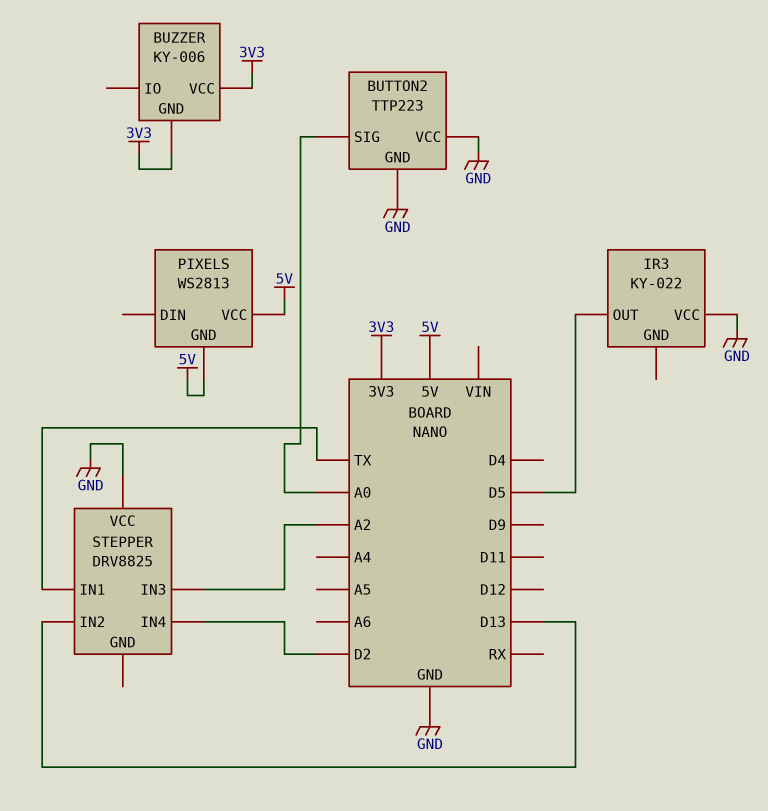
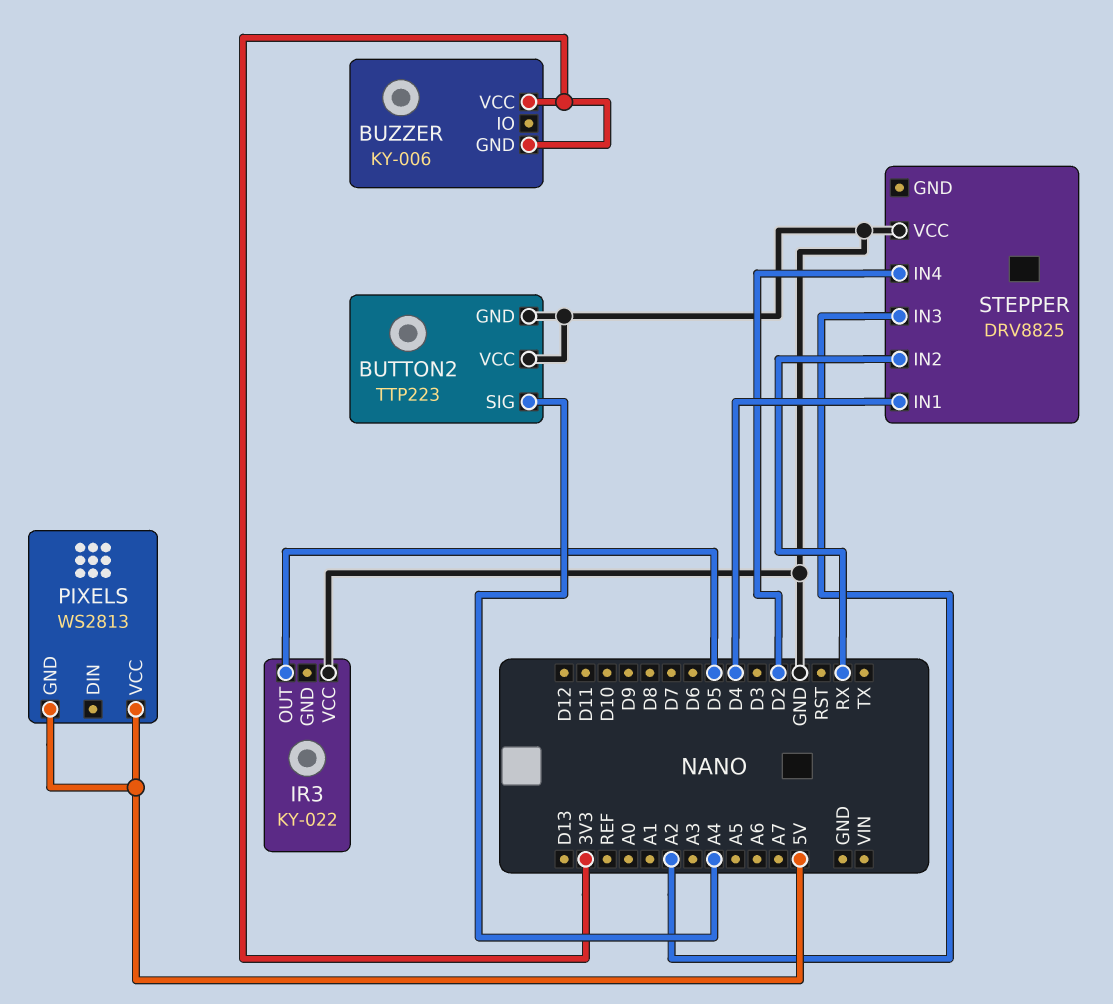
BUTTON2 pin SIG: A0 -> A4
STEPPER pin IN1: TX -> D4
STEPPER pin IN2: D13 -> RX

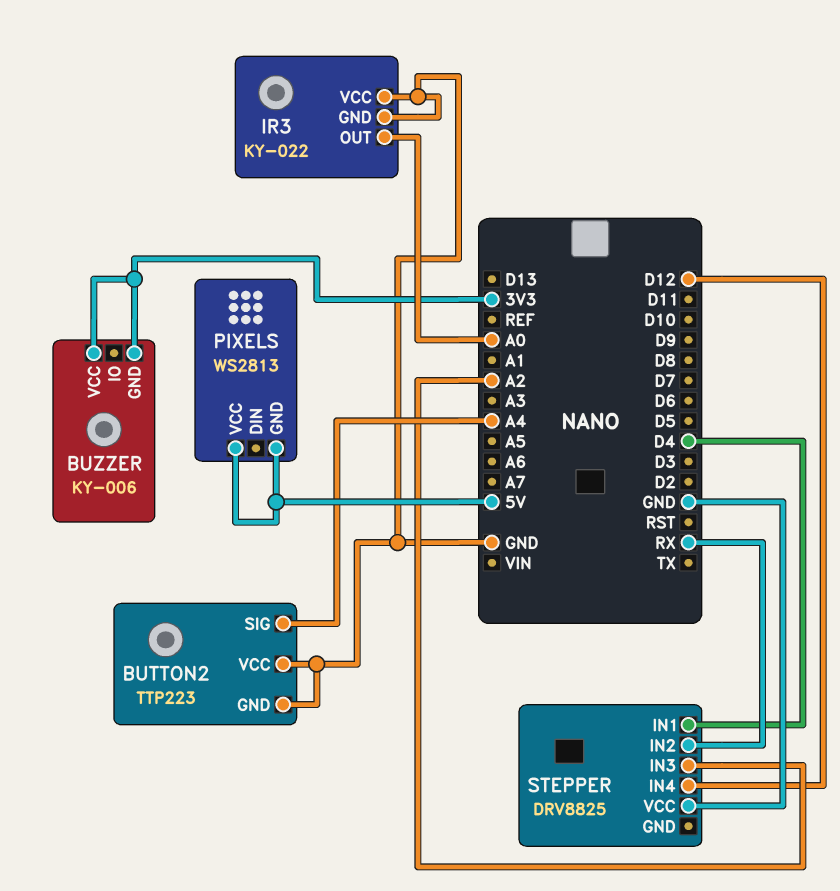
IR3 pin GND: none -> GND
IR3 pin OUT: D5 -> A0
STEPPER pin IN4: D2 -> D12

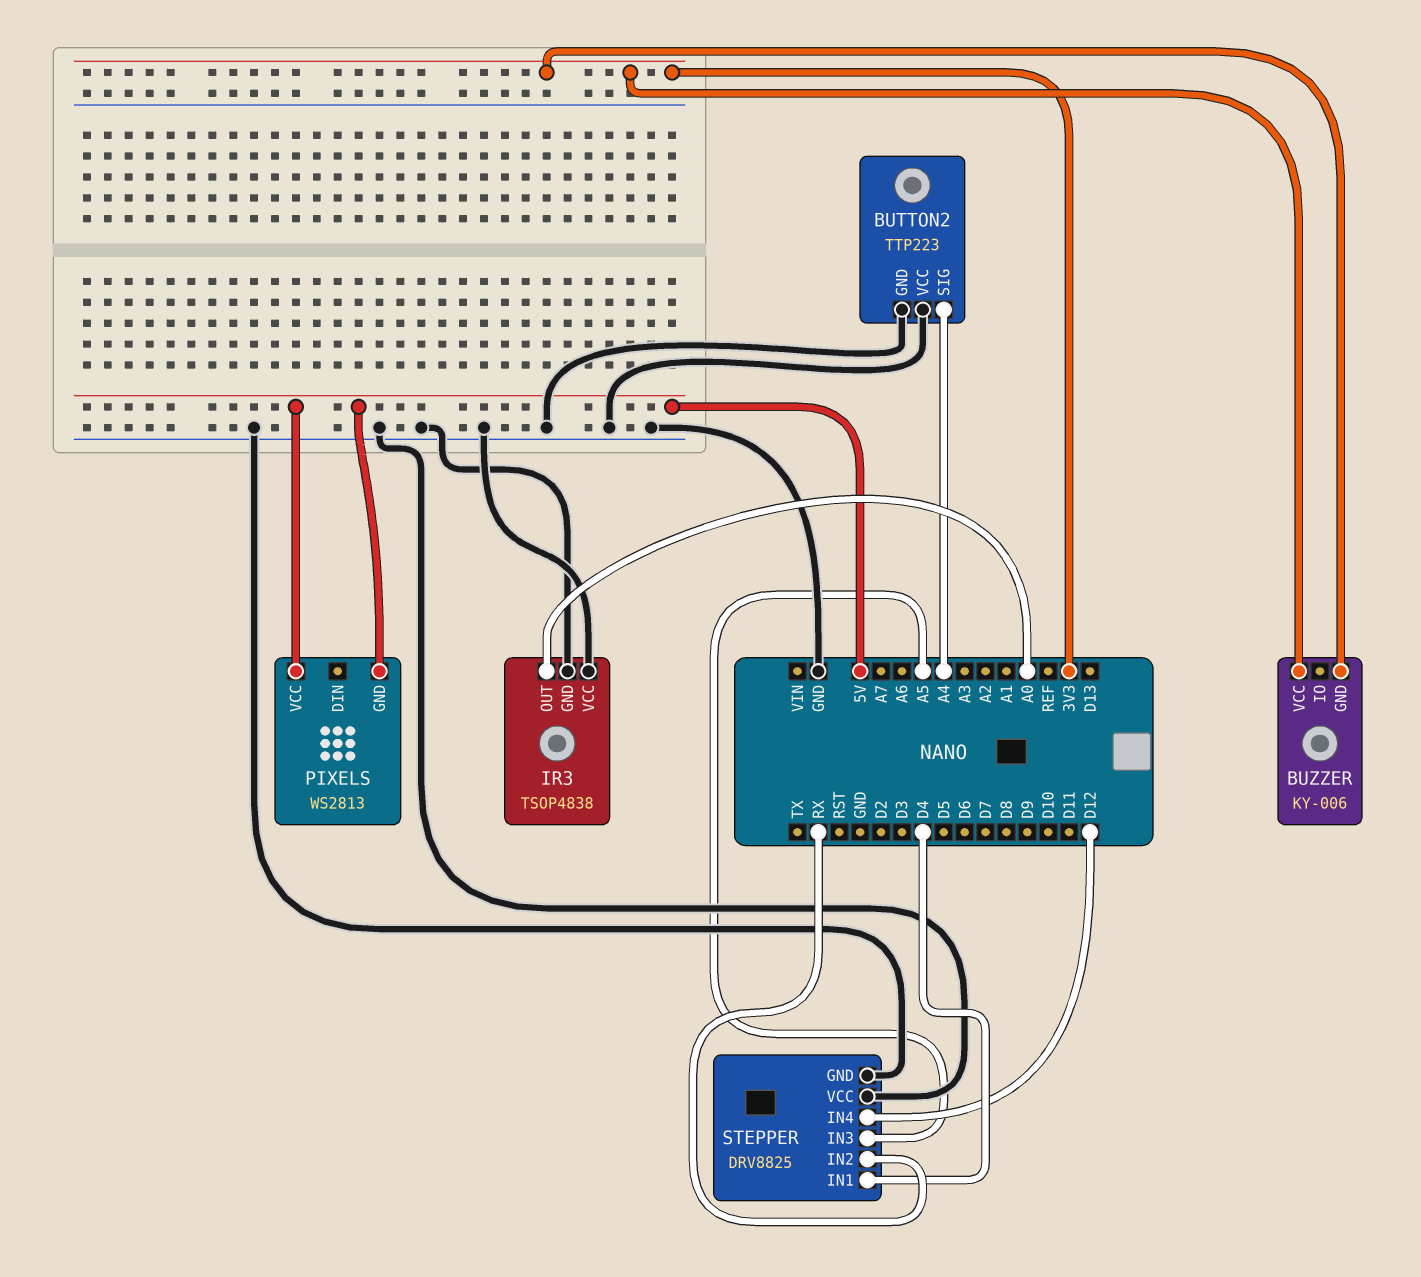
IR3: KY-022 -> TSOP4838
STEPPER pin GND: none -> GND
STEPPER pin IN3: A2 -> A5

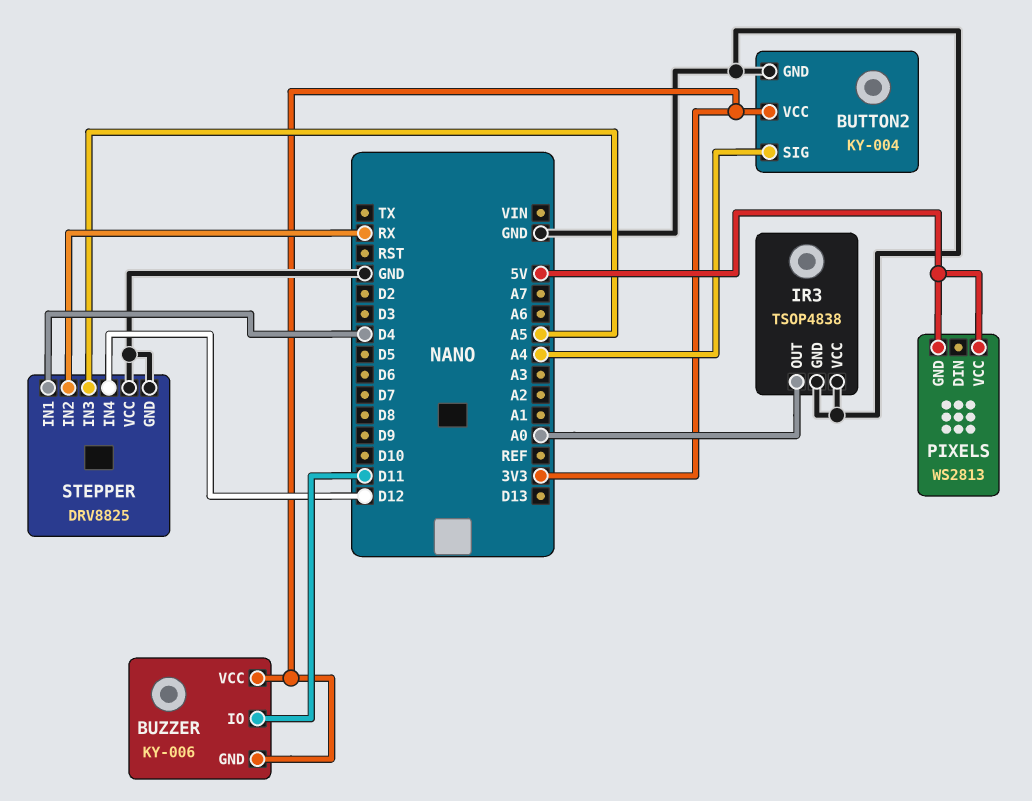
BUTTON2: TTP223 -> KY-004
BUTTON2 pin VCC: GND -> 3V3
BUZZER pin IO: none -> D11

